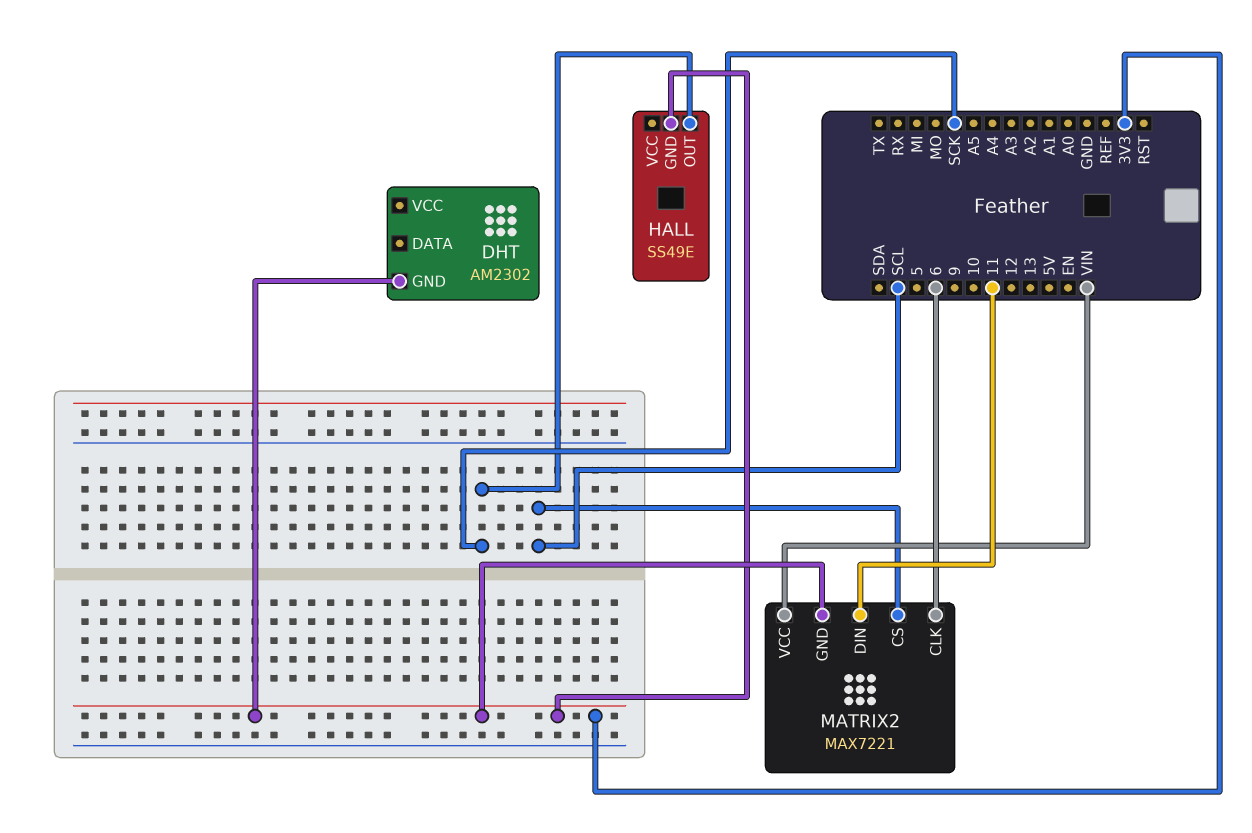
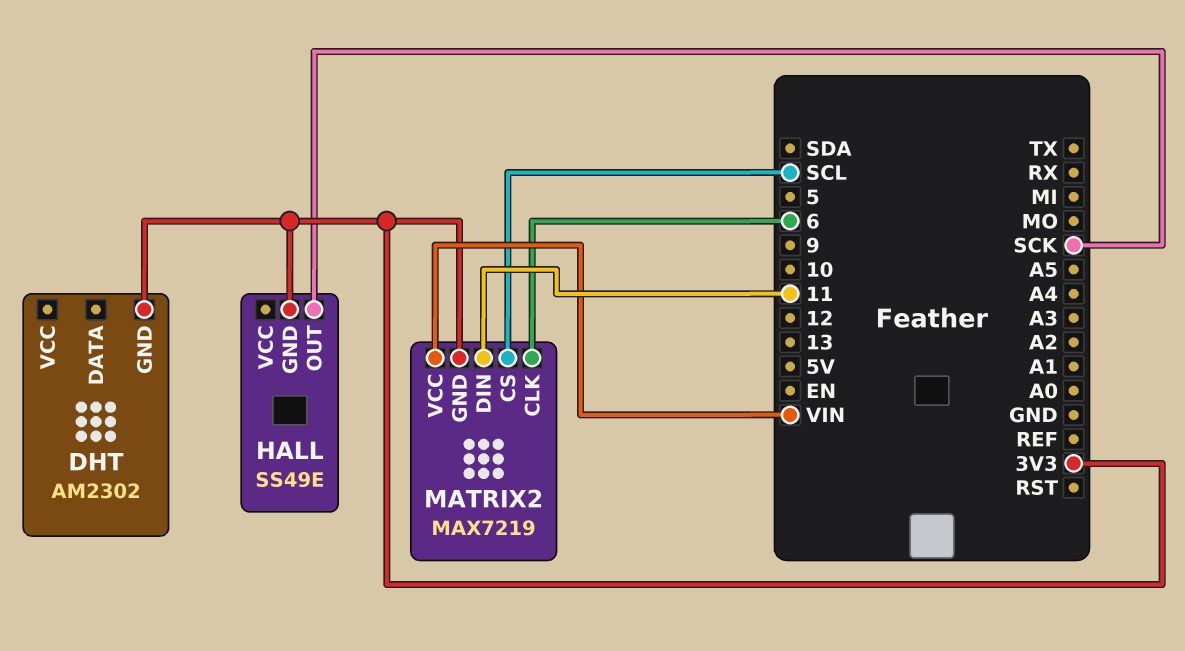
MATRIX2: MAX7221 -> MAX7219

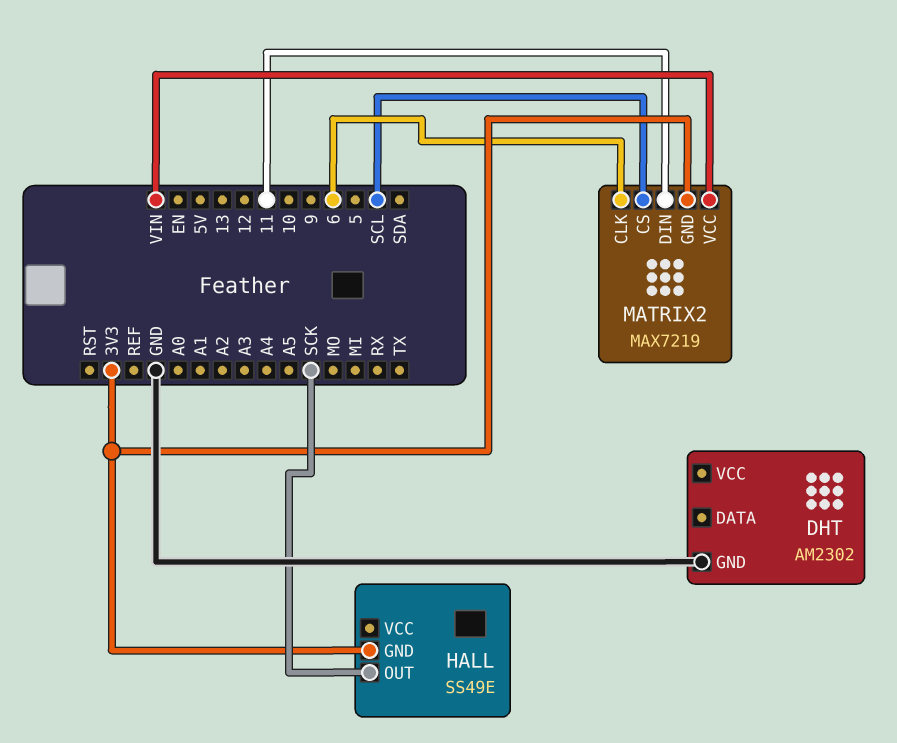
DHT pin GND: 3V3 -> GND

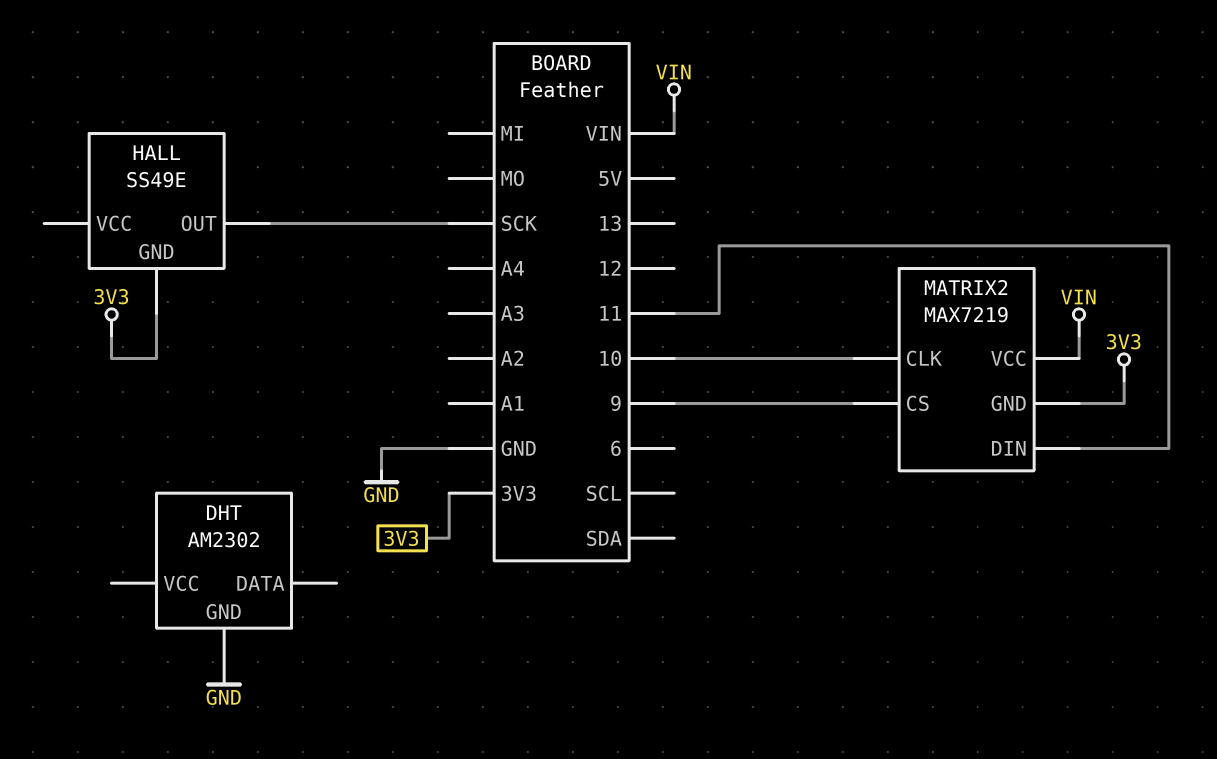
MATRIX2 pin CLK: 6 -> 10
MATRIX2 pin CS: SCL -> 9

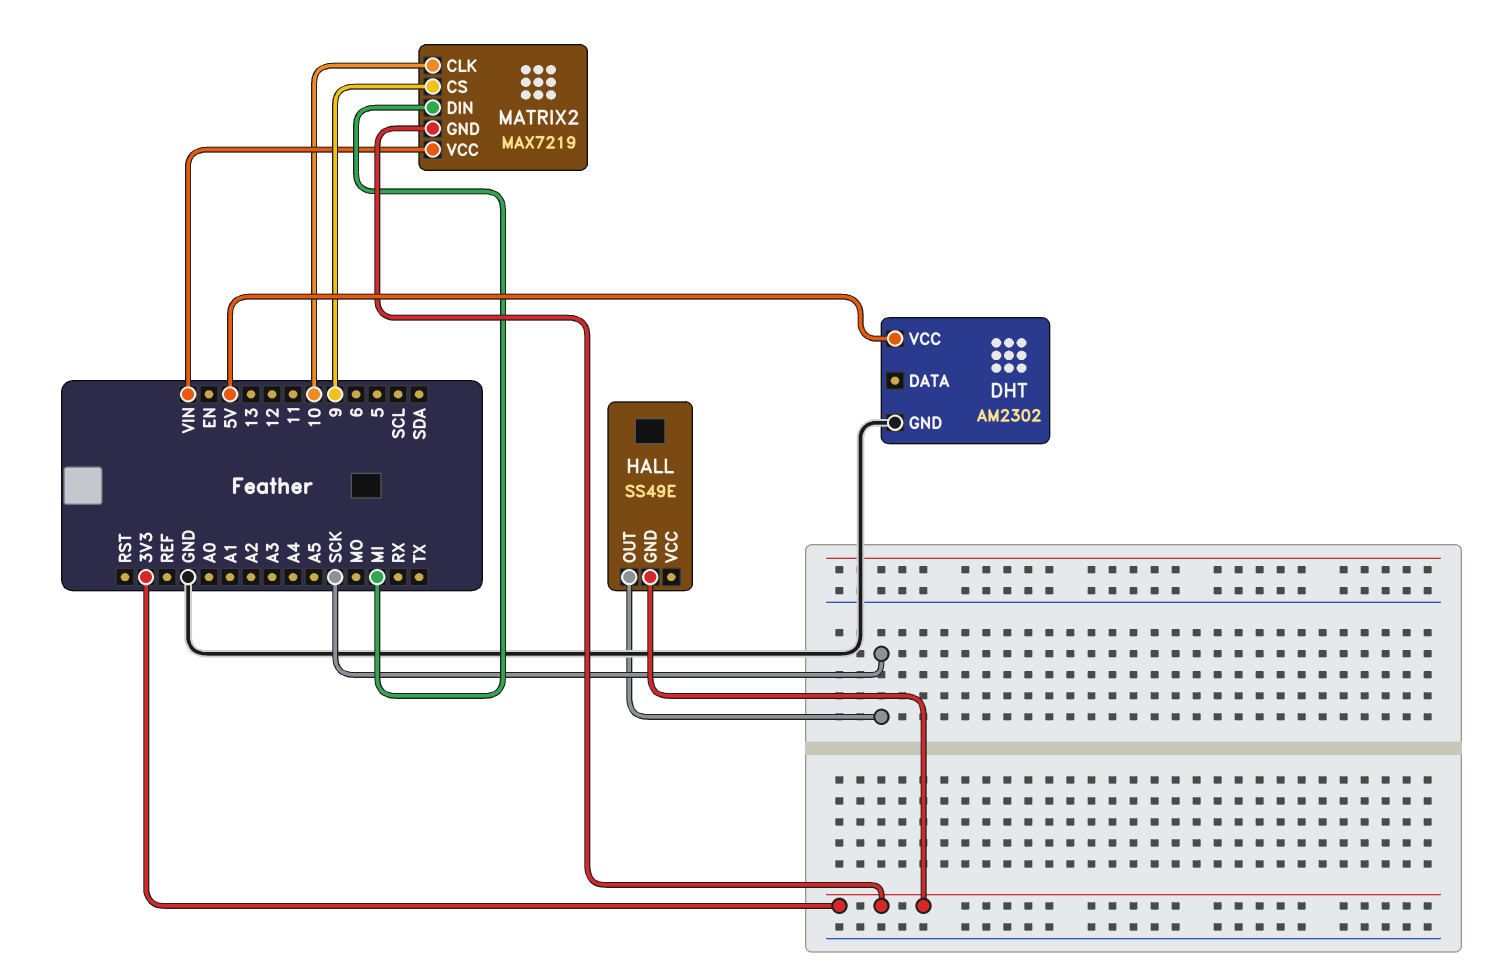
DHT pin VCC: none -> 5V
MATRIX2 pin DIN: 11 -> MI

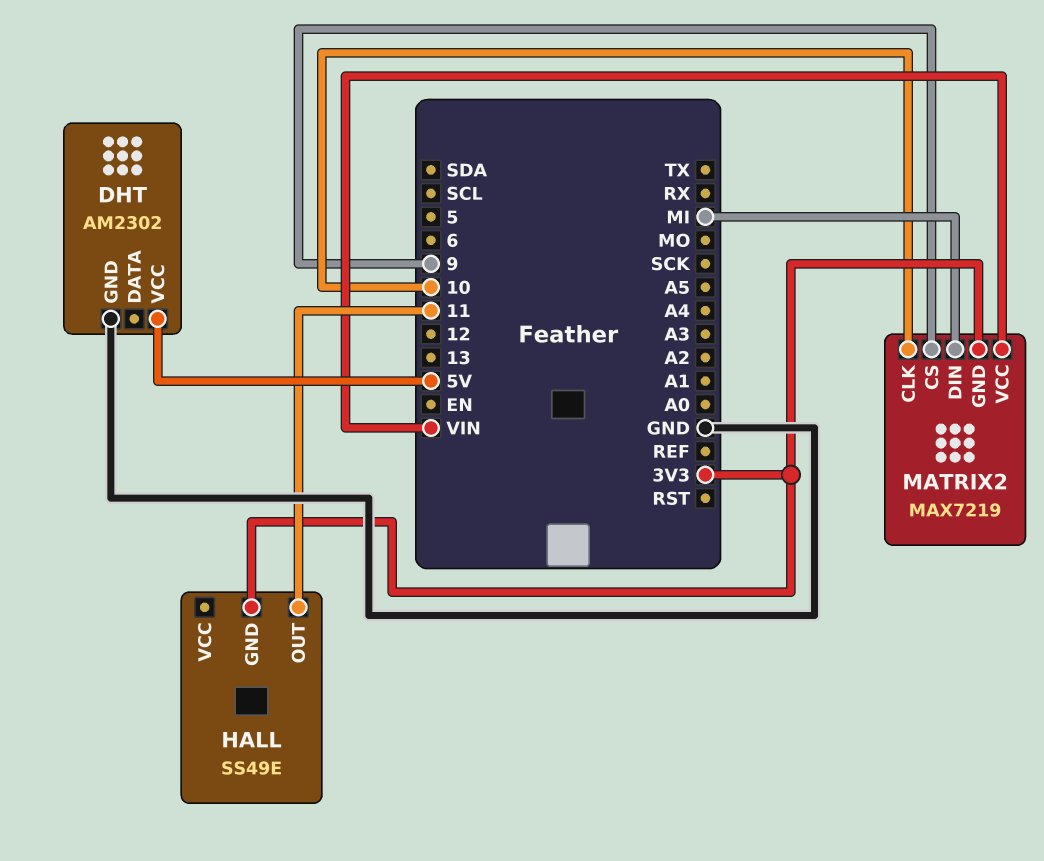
HALL pin OUT: SCK -> 11

